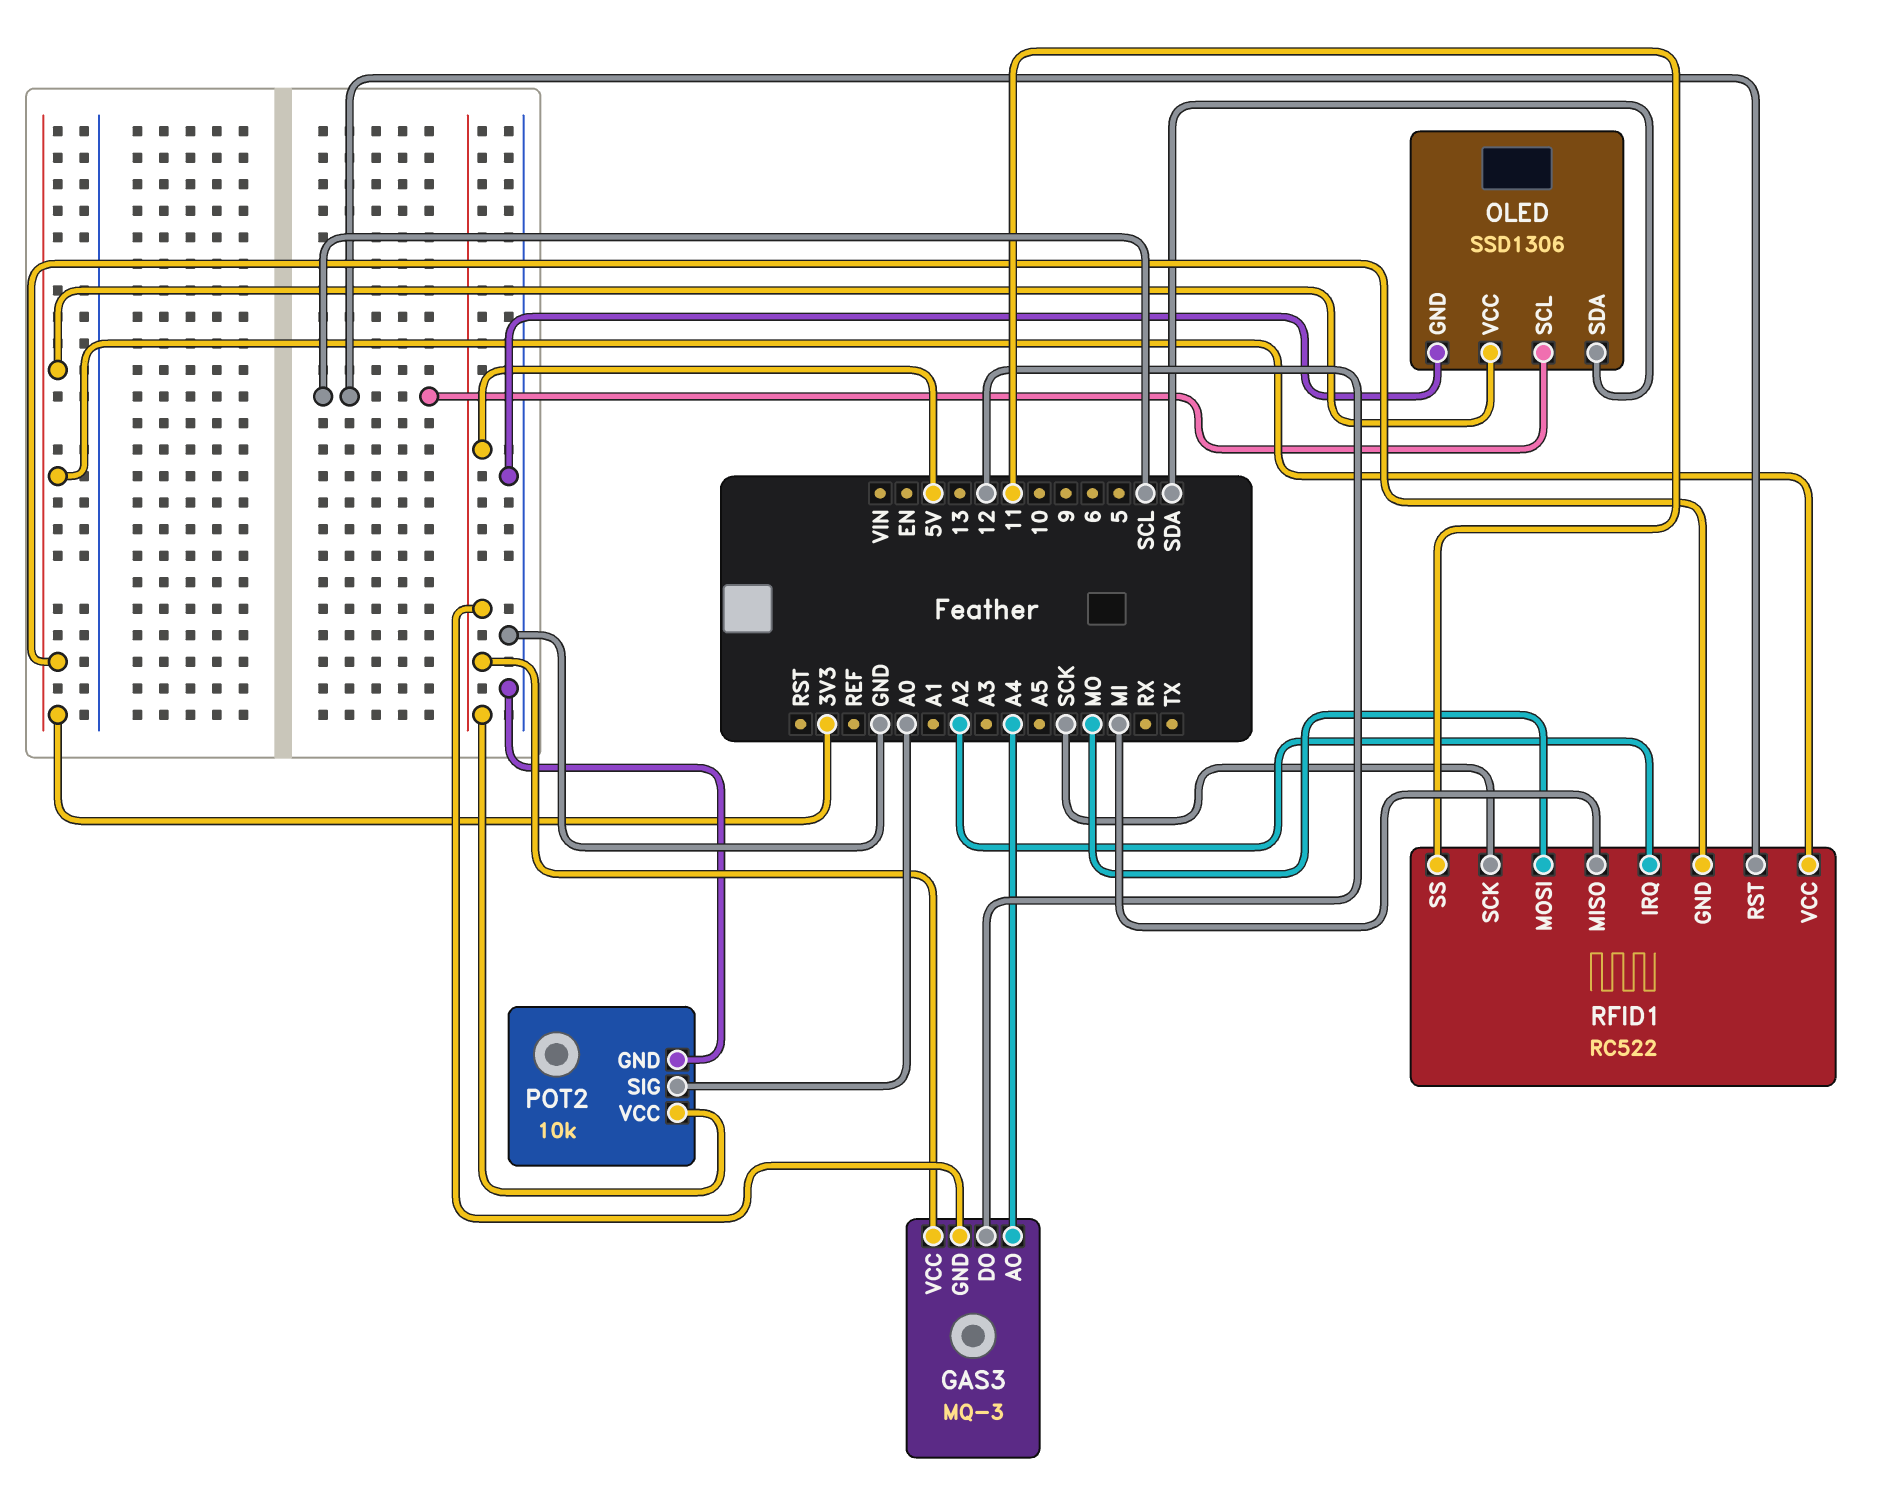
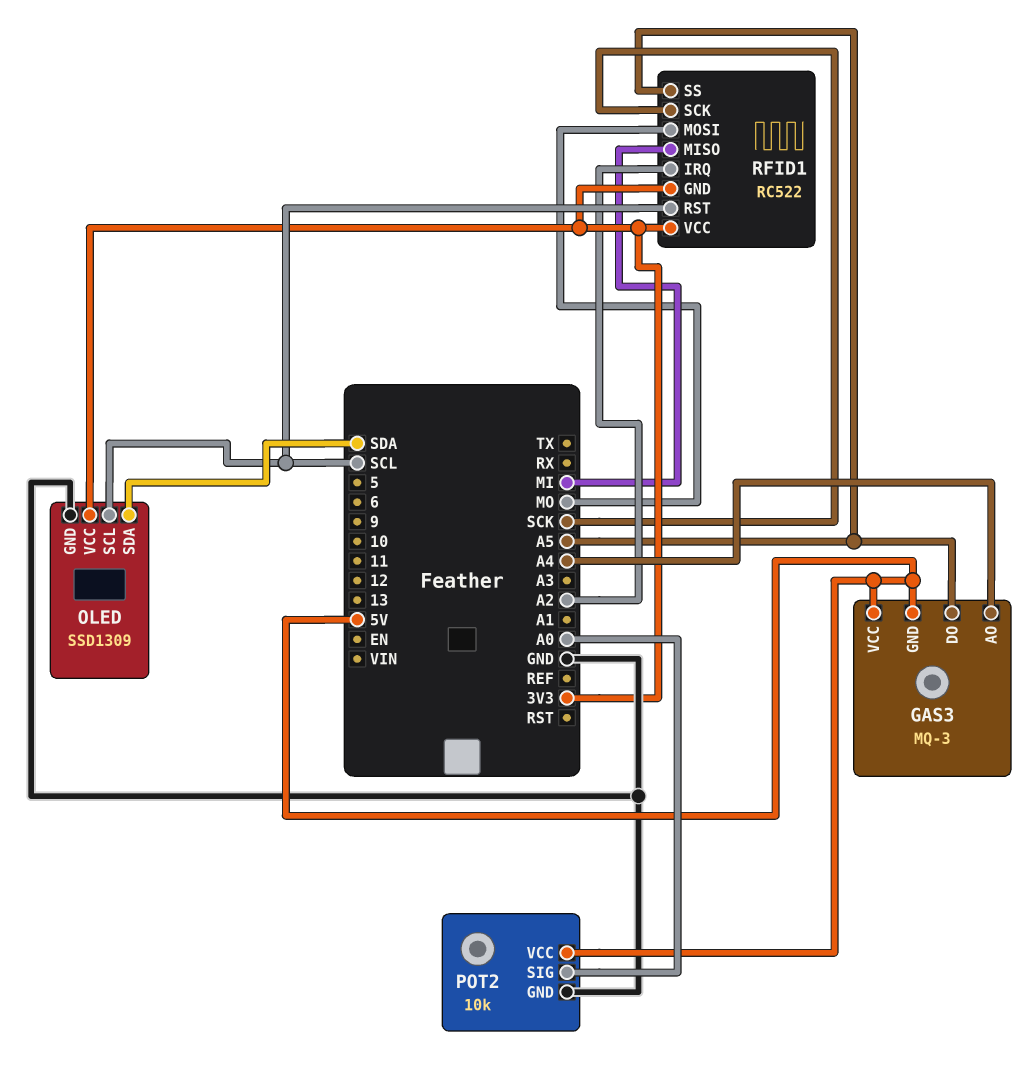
GAS3 pin DO: 12 -> A5
OLED: SSD1306 -> SSD1309
RFID1 pin SS: 11 -> A5

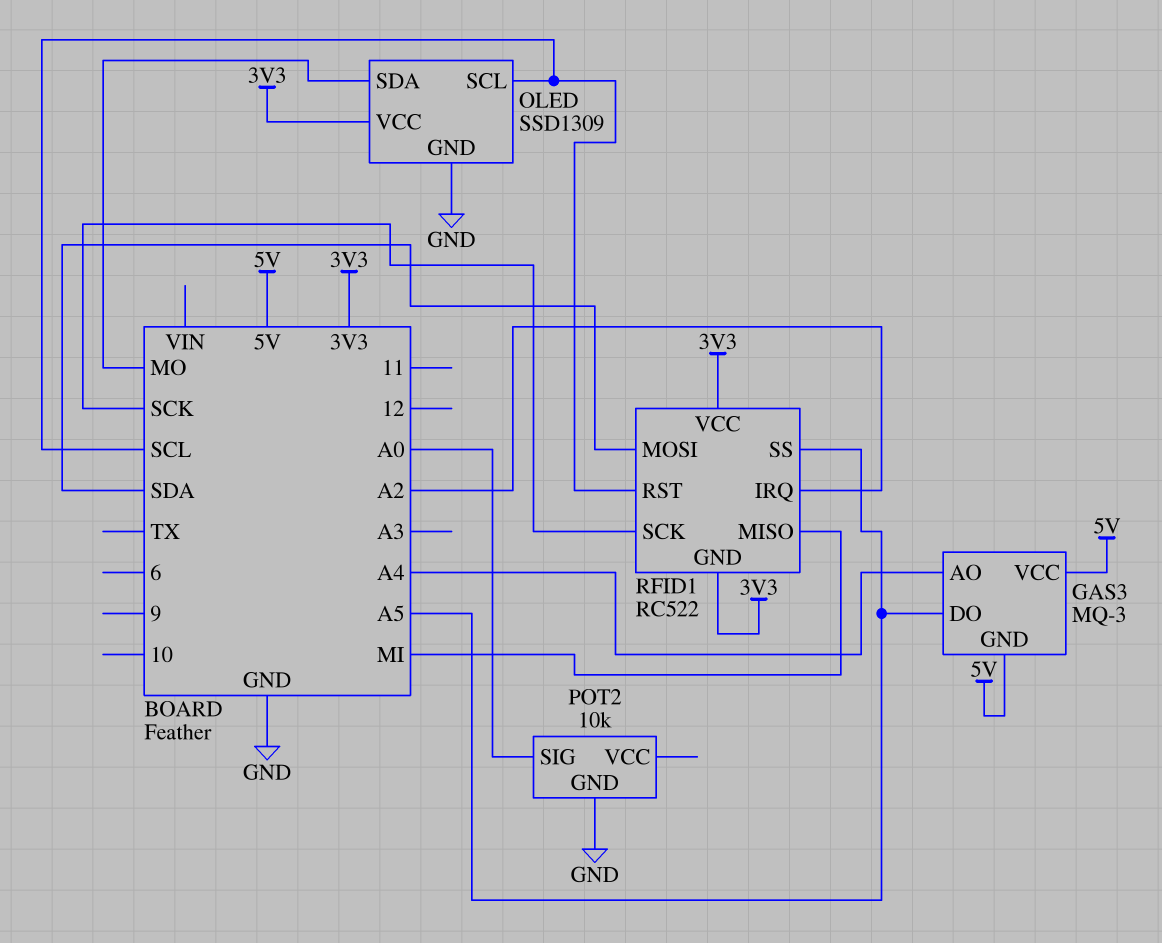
OLED pin SDA: SDA -> MO
POT2 pin VCC: 5V -> none
RFID1 pin MOSI: MO -> SDA

